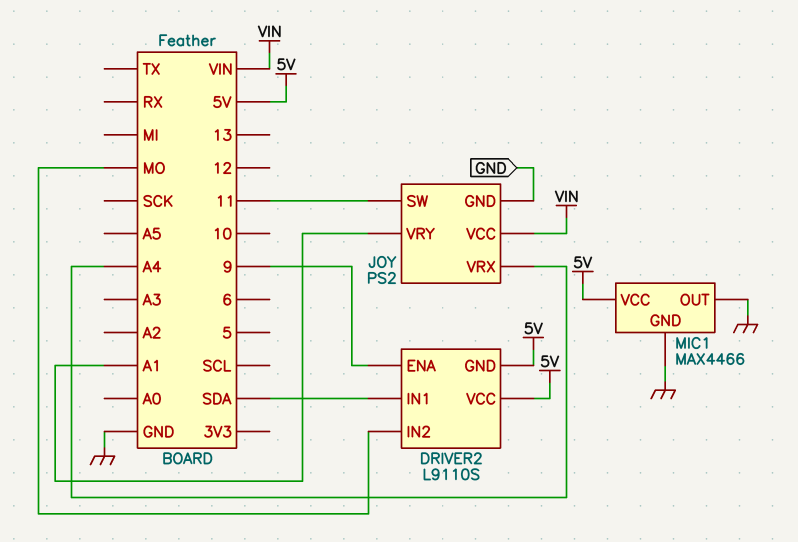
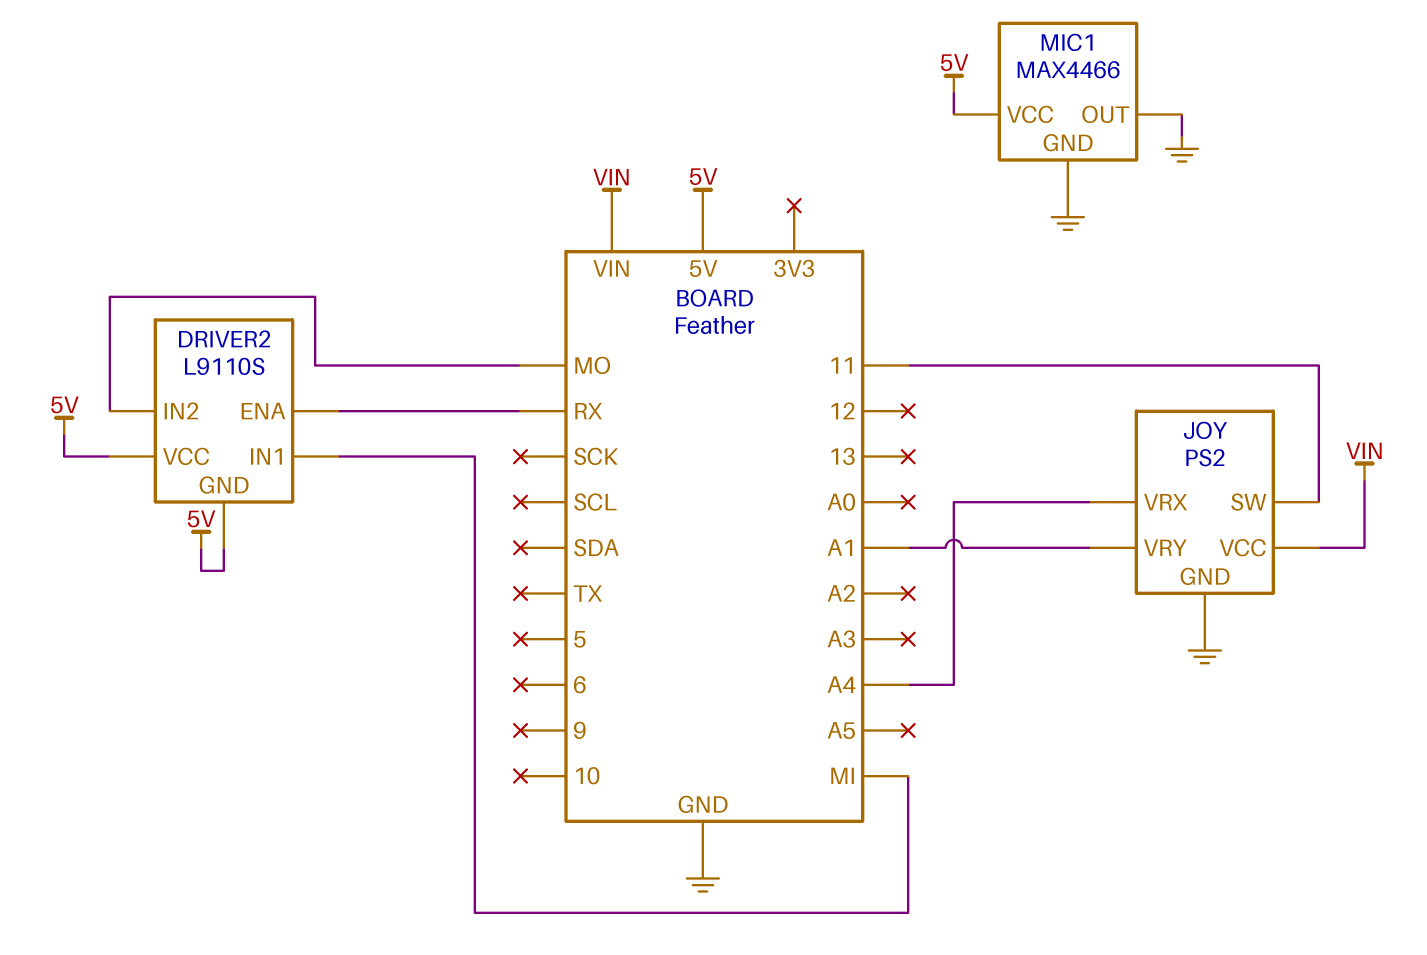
DRIVER2 pin ENA: 9 -> RX
DRIVER2 pin IN1: SDA -> MI

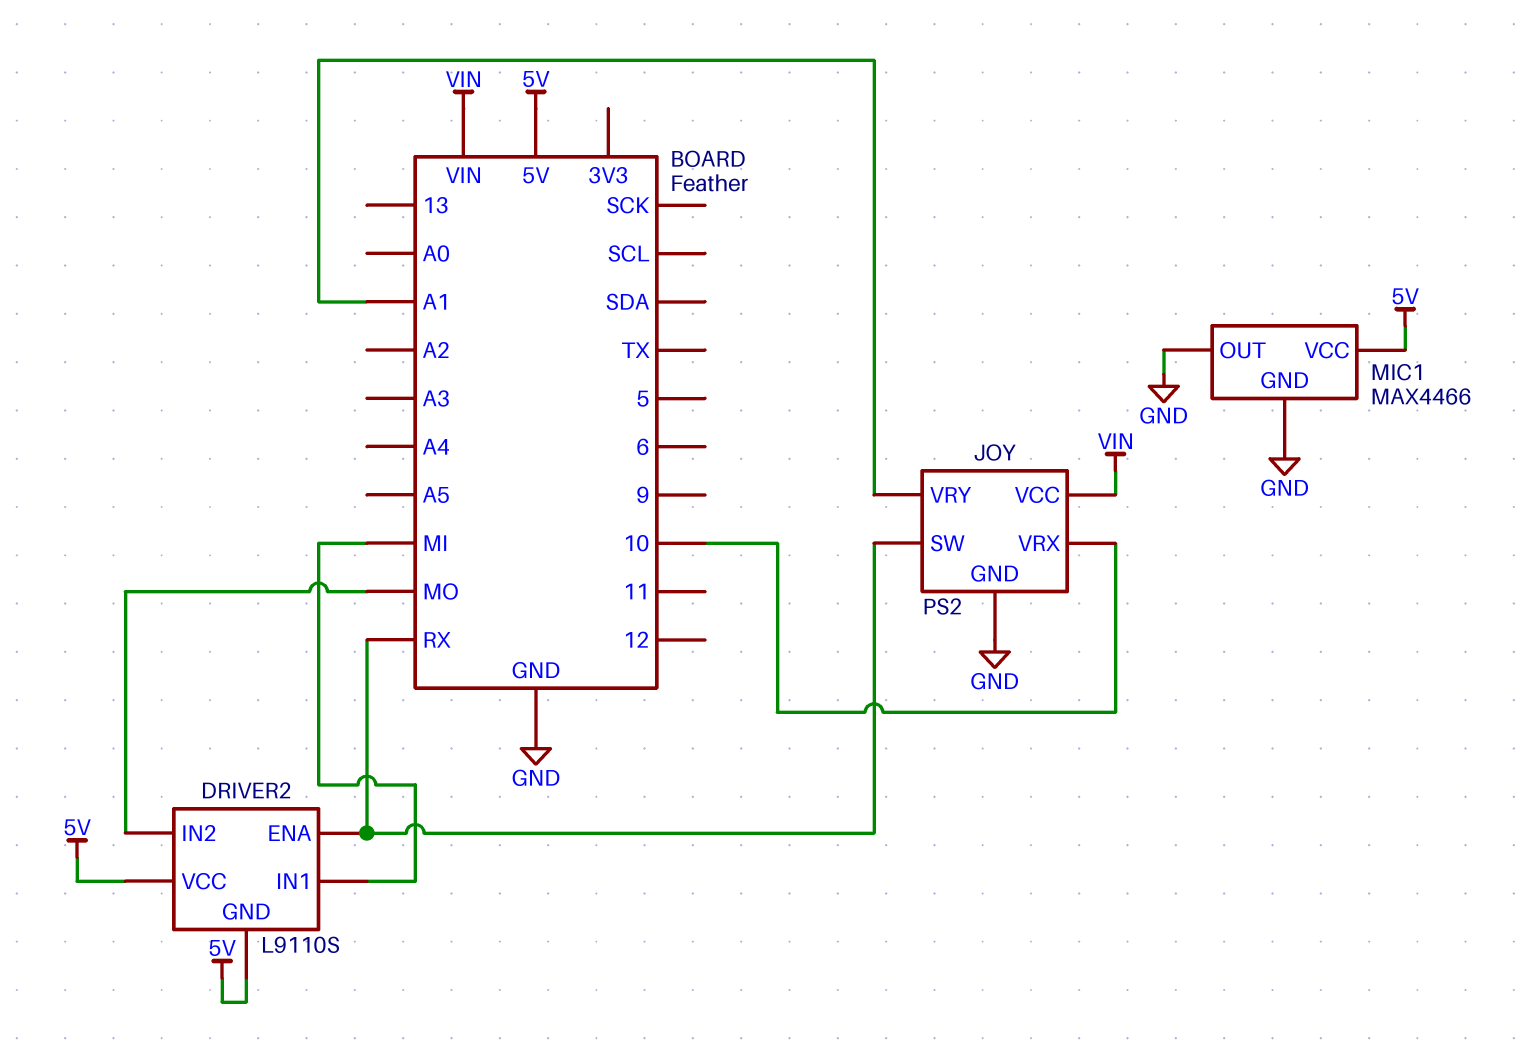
JOY pin SW: 11 -> RX
JOY pin VRX: A4 -> 10

